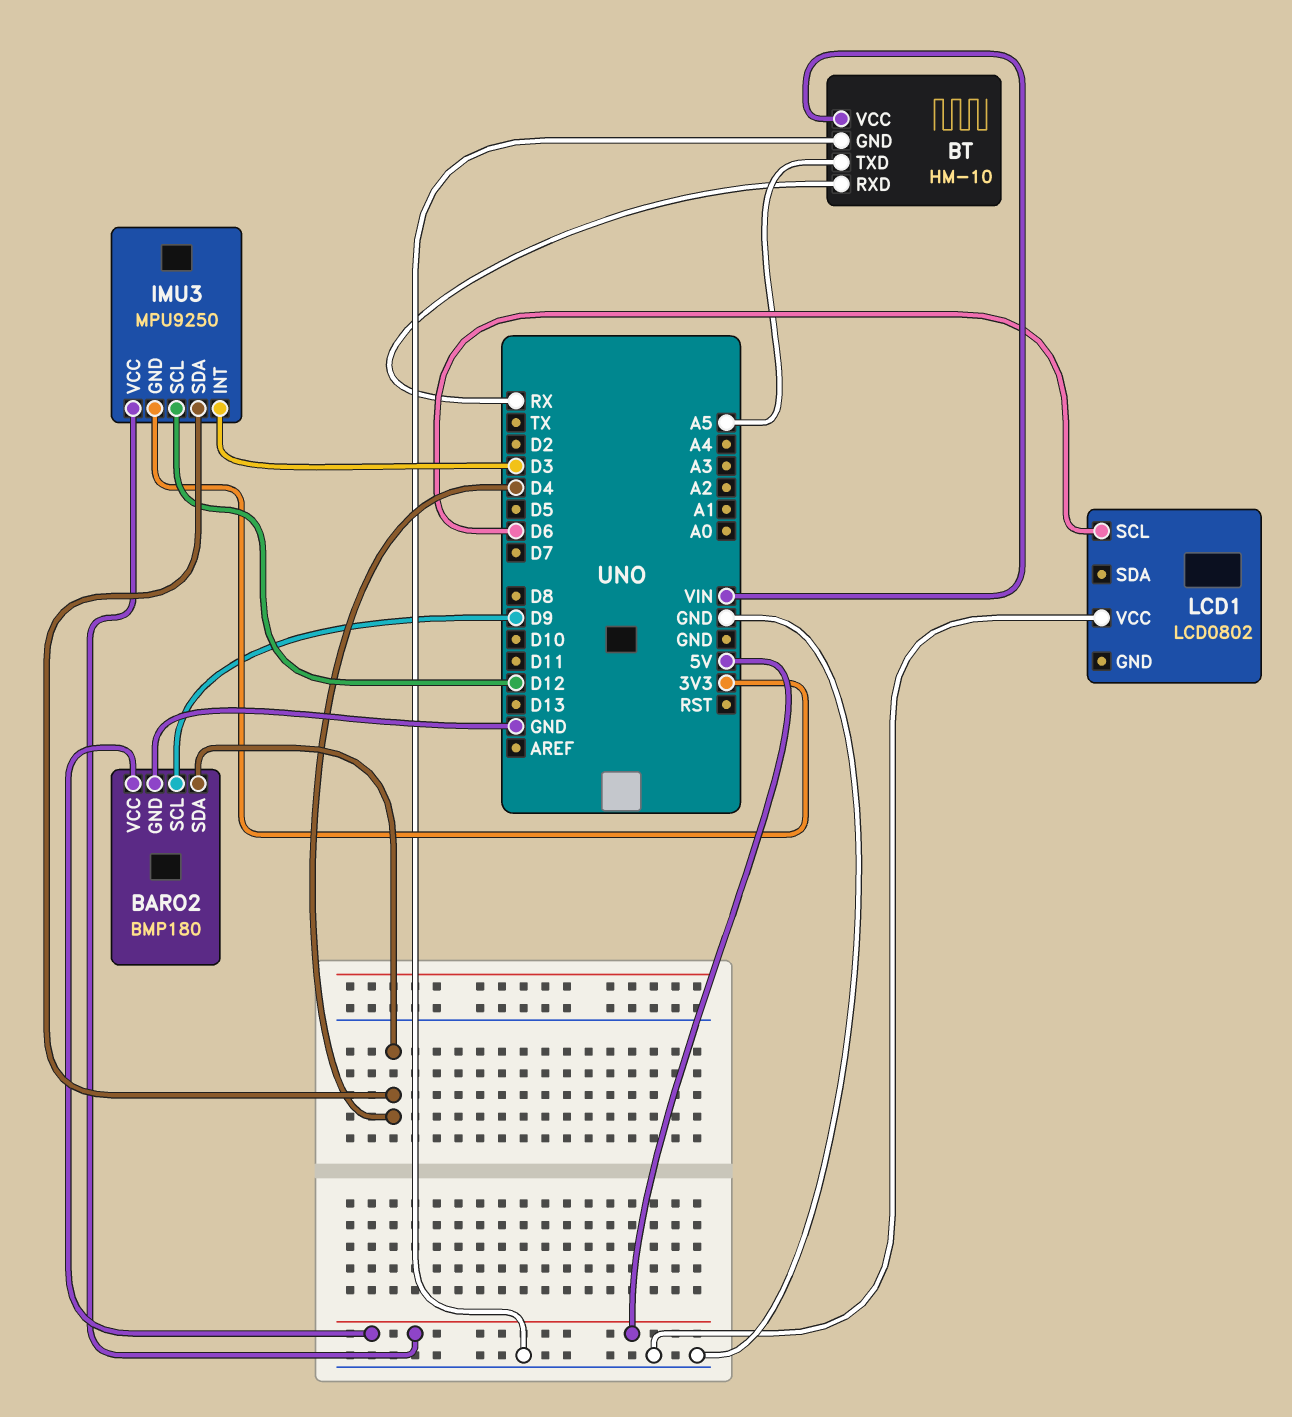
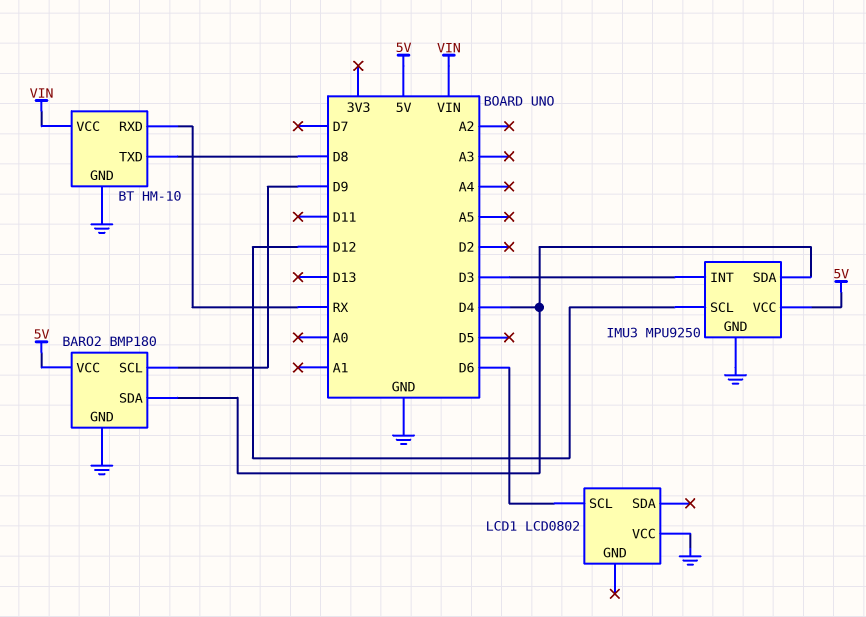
BT pin TXD: A5 -> D8
IMU3 pin GND: 3V3 -> GND

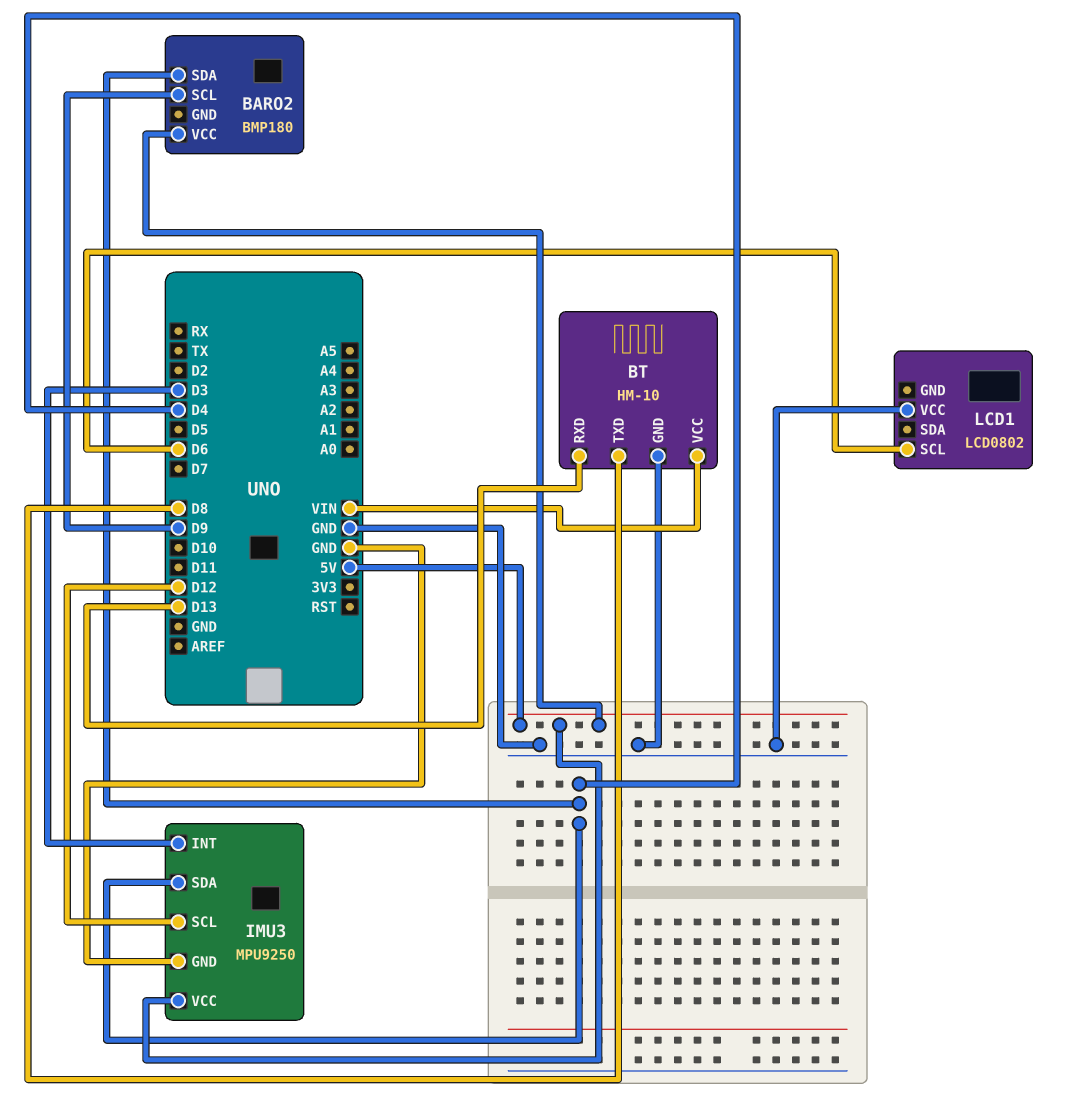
BARO2 pin GND: GND -> none
BT pin RXD: RX -> D13

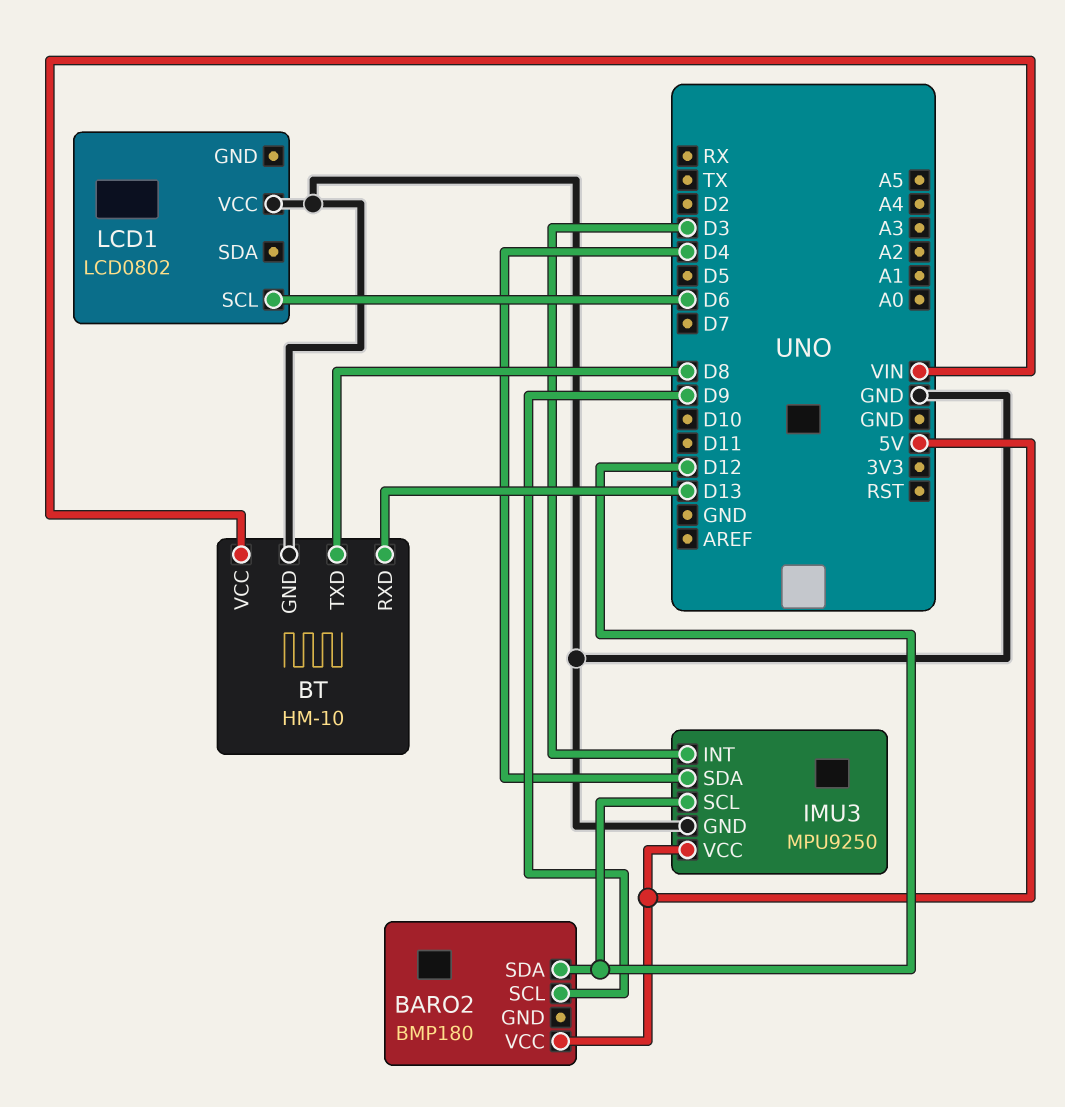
BARO2 pin SDA: D4 -> D12

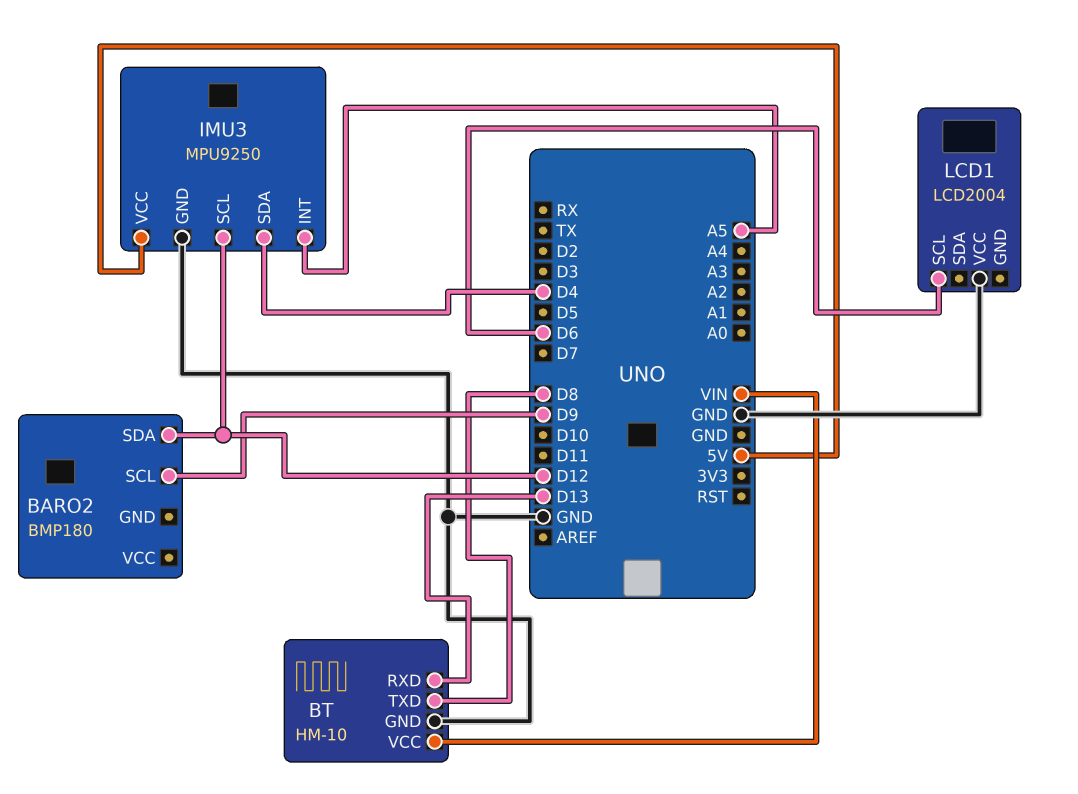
BARO2 pin VCC: 5V -> none
IMU3 pin INT: D3 -> A5
LCD1: LCD0802 -> LCD2004

